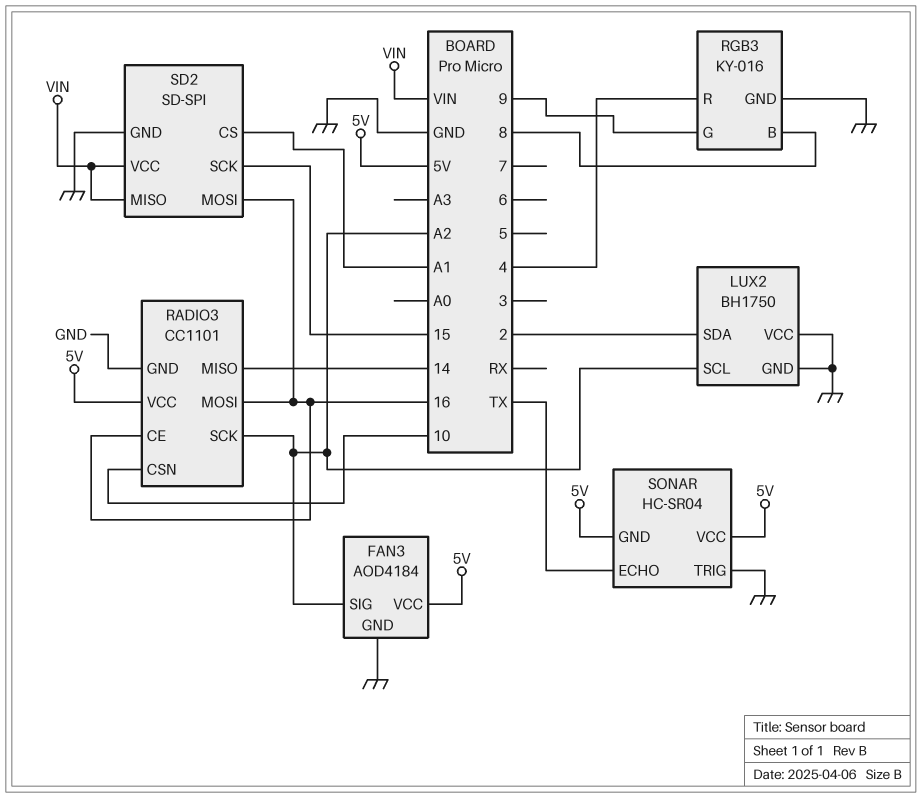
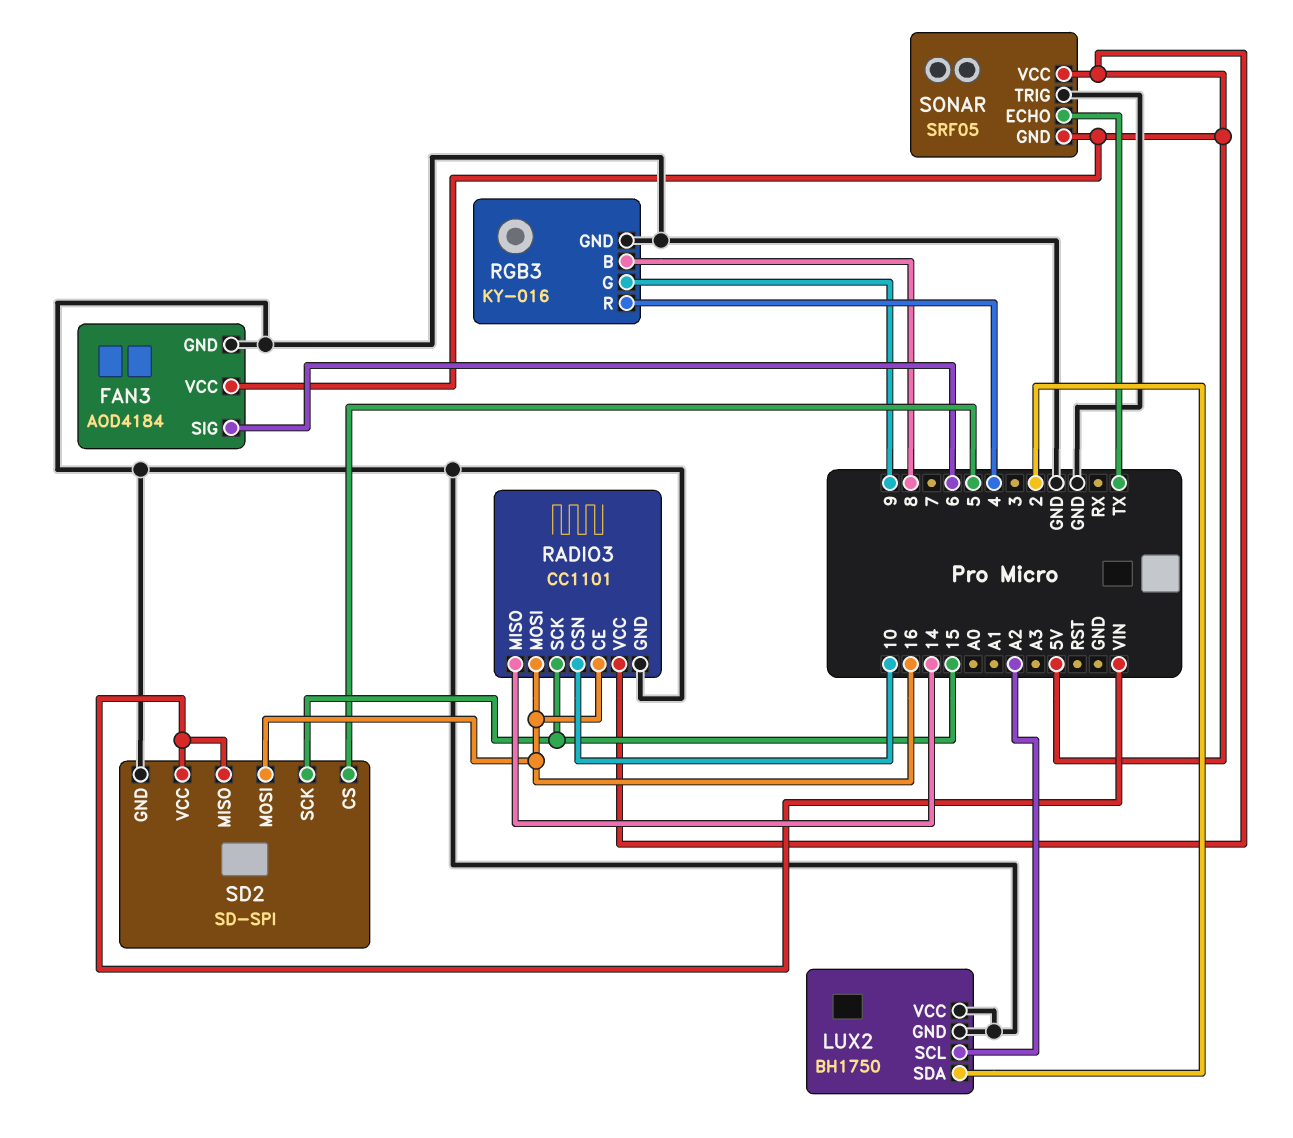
FAN3 pin SIG: A2 -> 6
RADIO3 pin SCK: A2 -> 15
SD2 pin CS: A1 -> 5
SONAR: HC-SR04 -> SRF05

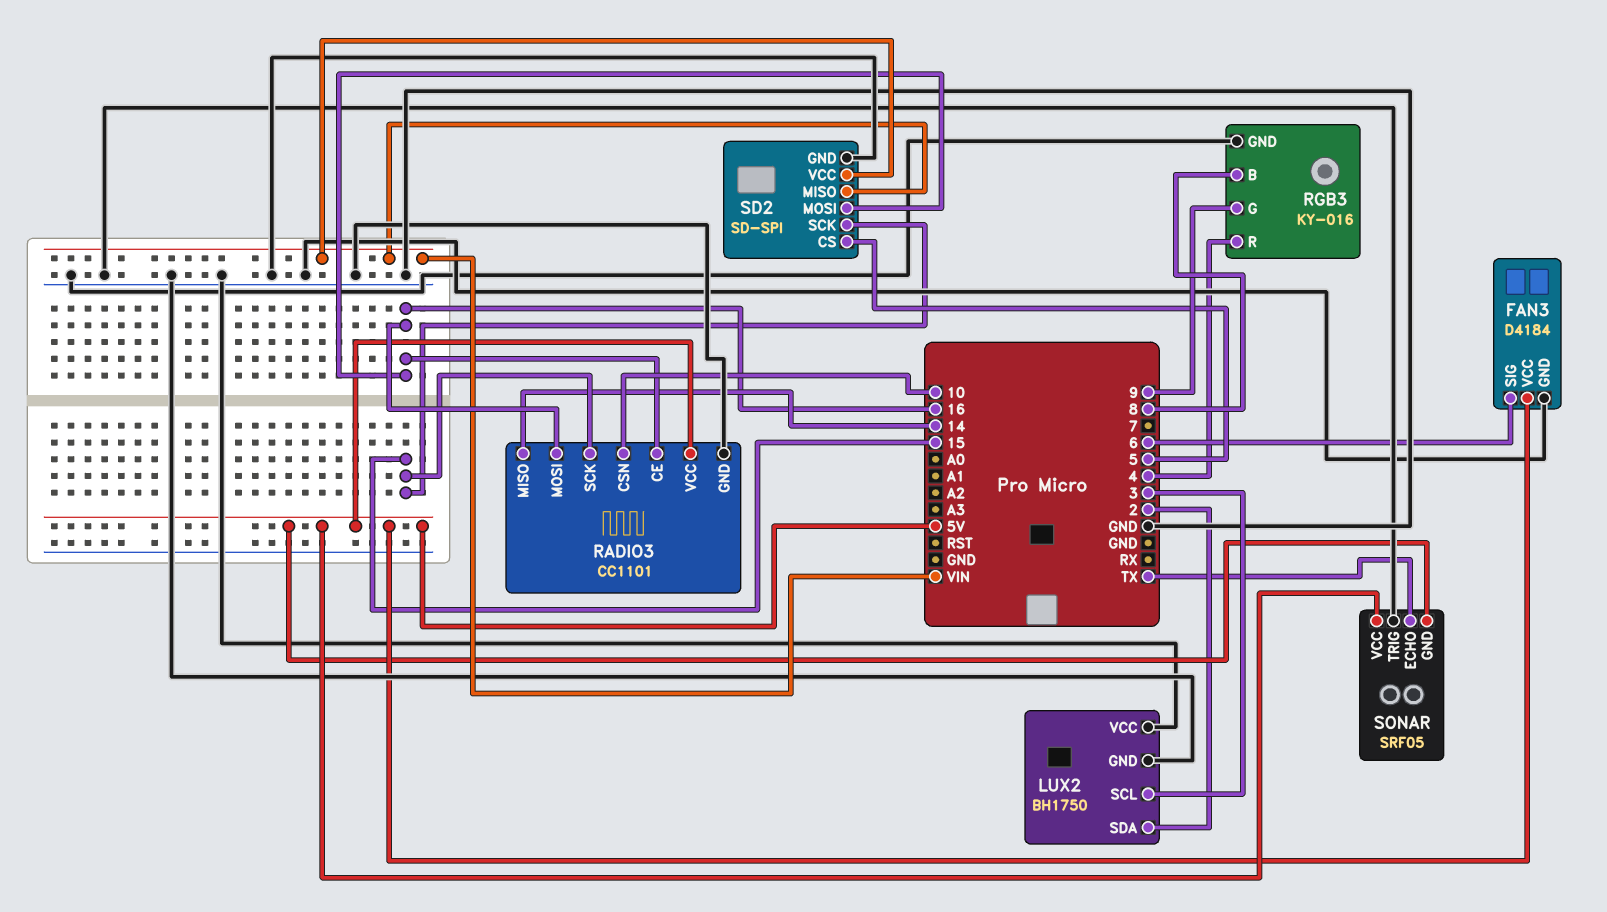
FAN3: AOD4184 -> D4184
LUX2 pin SCL: A2 -> 3

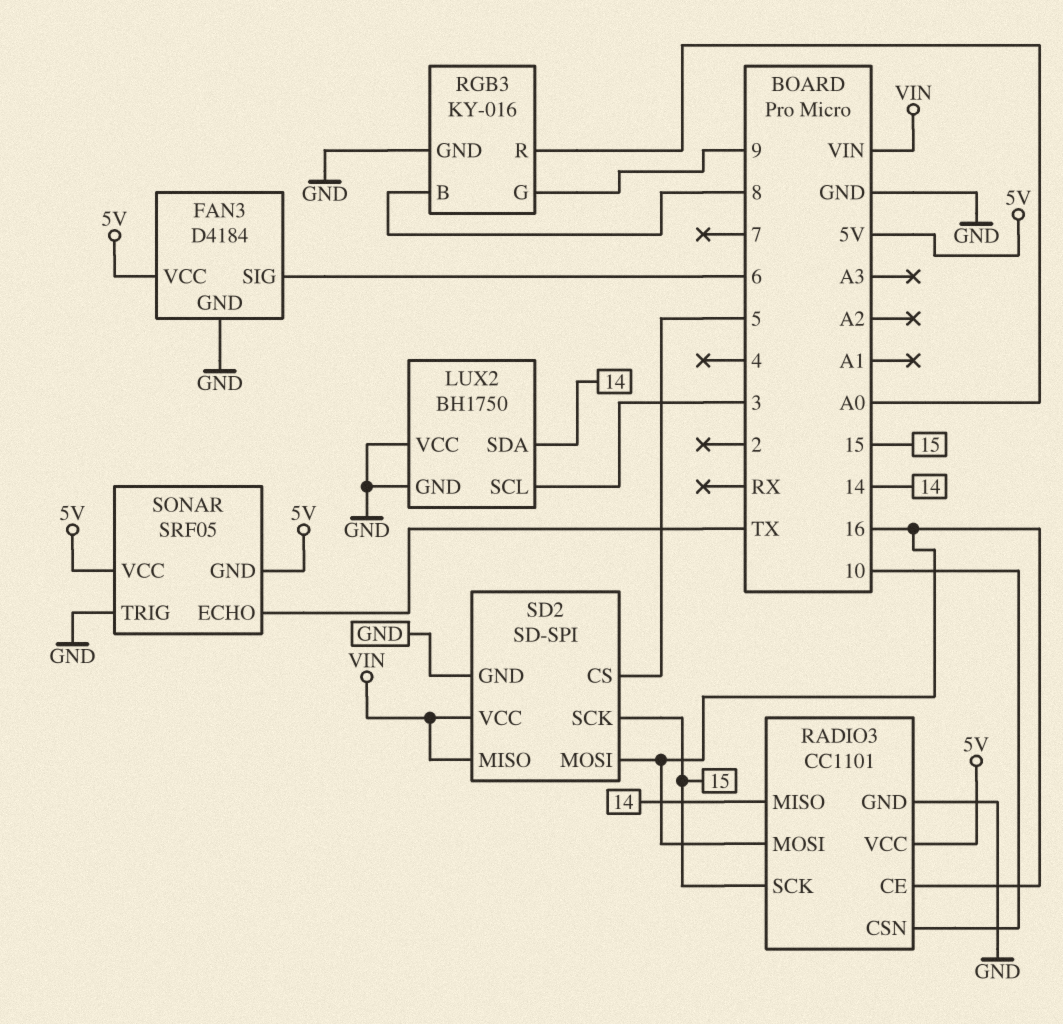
LUX2 pin SDA: 2 -> 14
RGB3 pin R: 4 -> A0

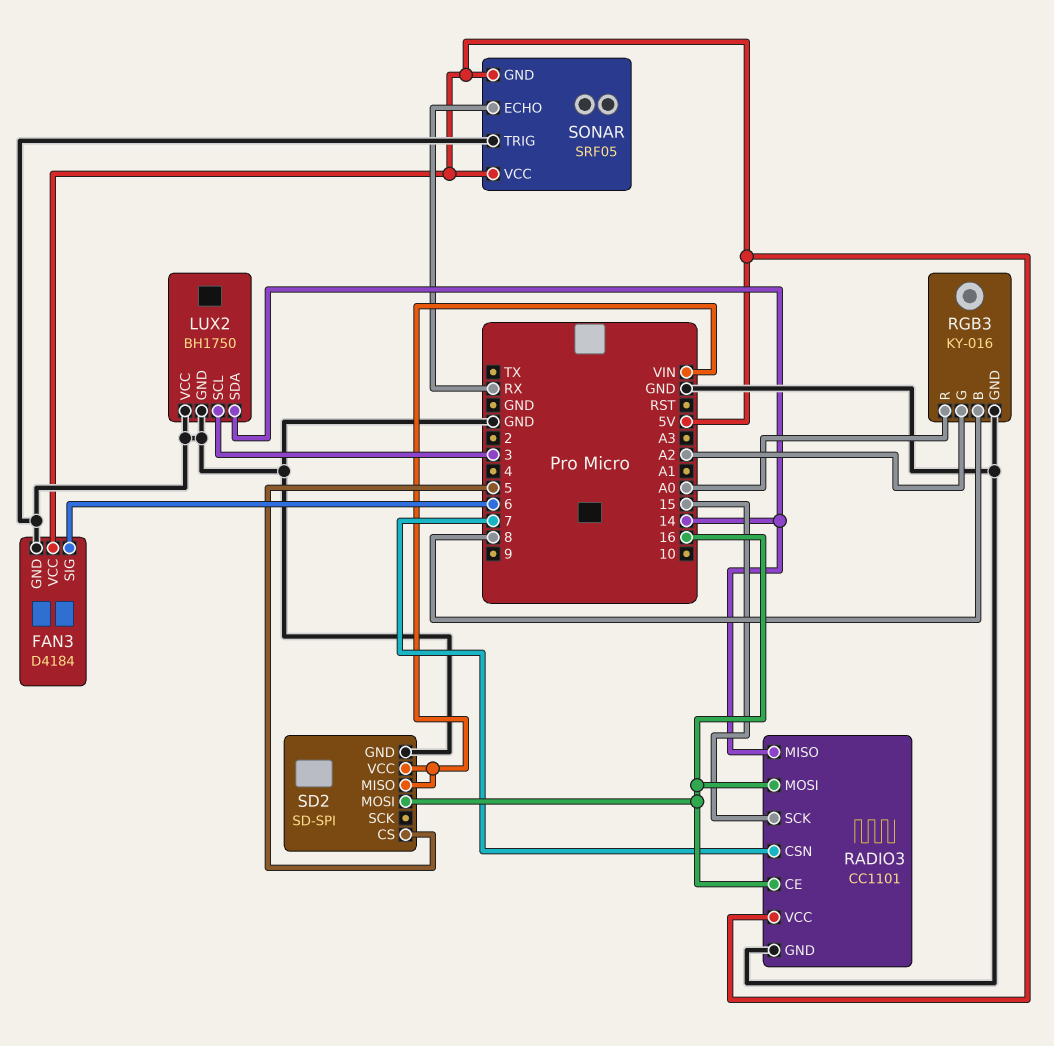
RADIO3 pin CSN: 10 -> 7
RGB3 pin G: 9 -> A2
SD2 pin SCK: 15 -> none
SONAR pin ECHO: TX -> RX

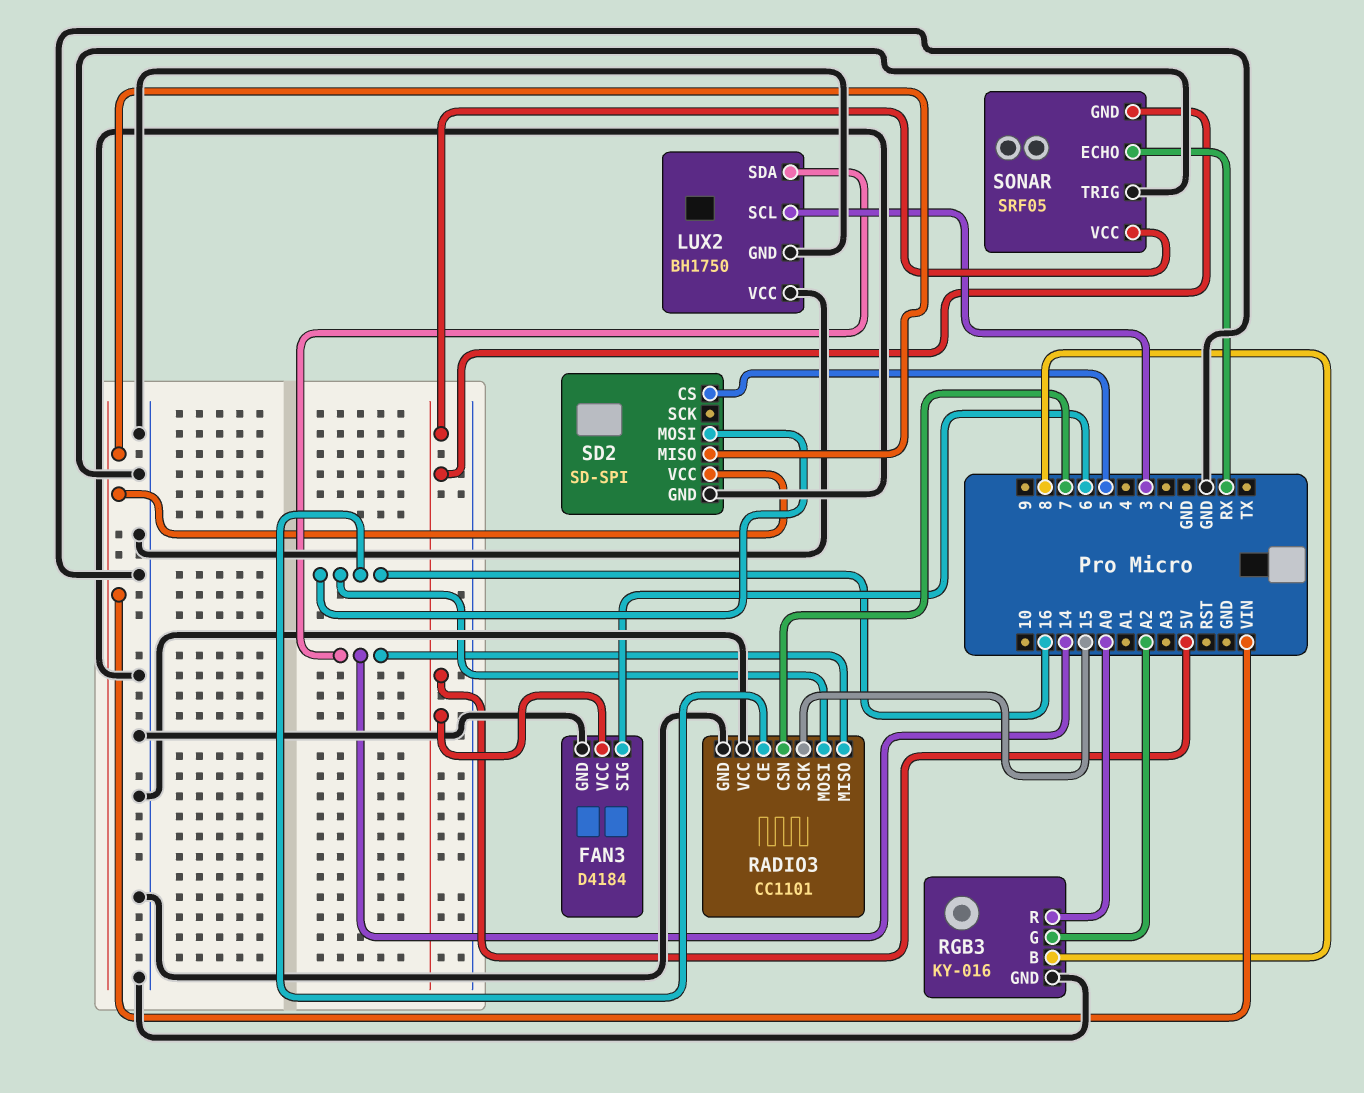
RADIO3 pin VCC: 5V -> GND

